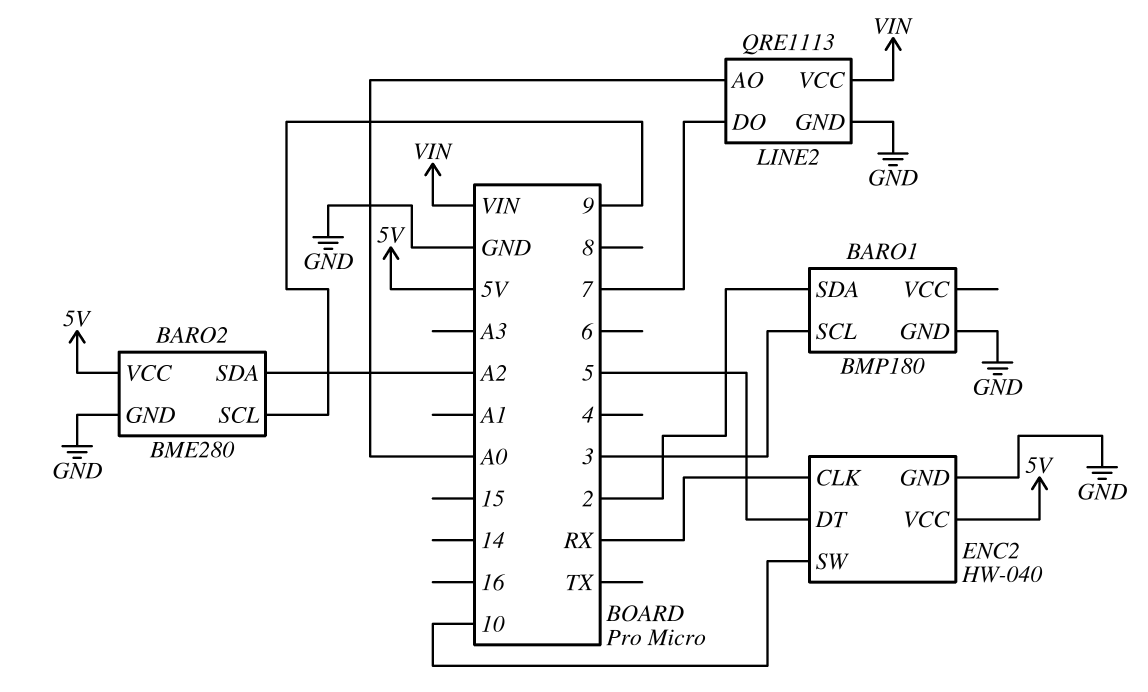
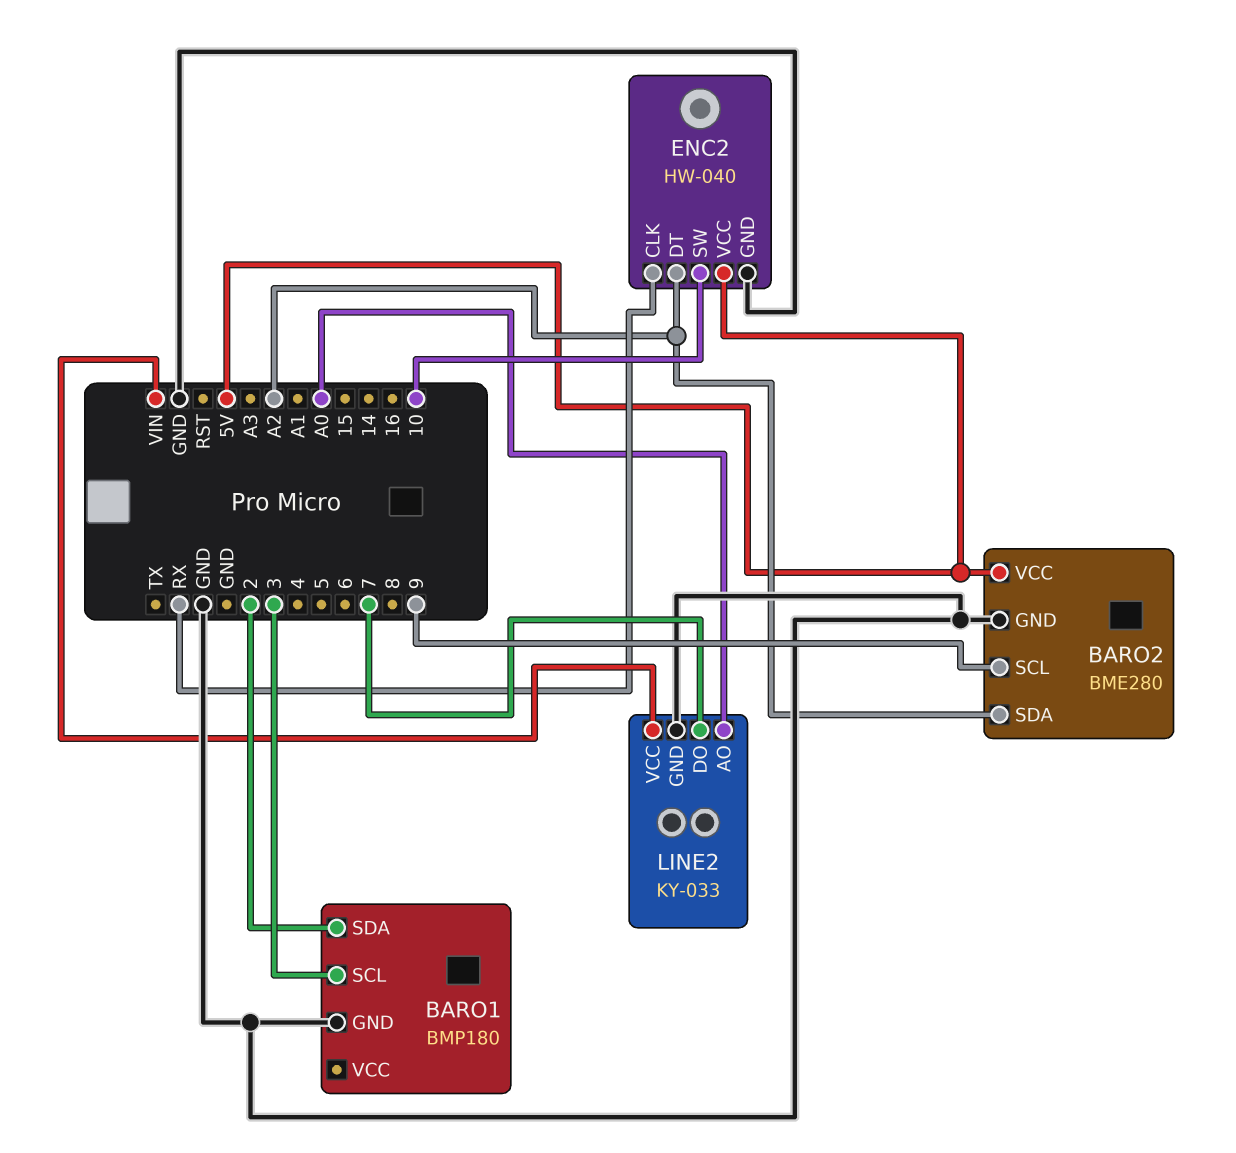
ENC2 pin DT: 5 -> A2
LINE2: QRE1113 -> KY-033

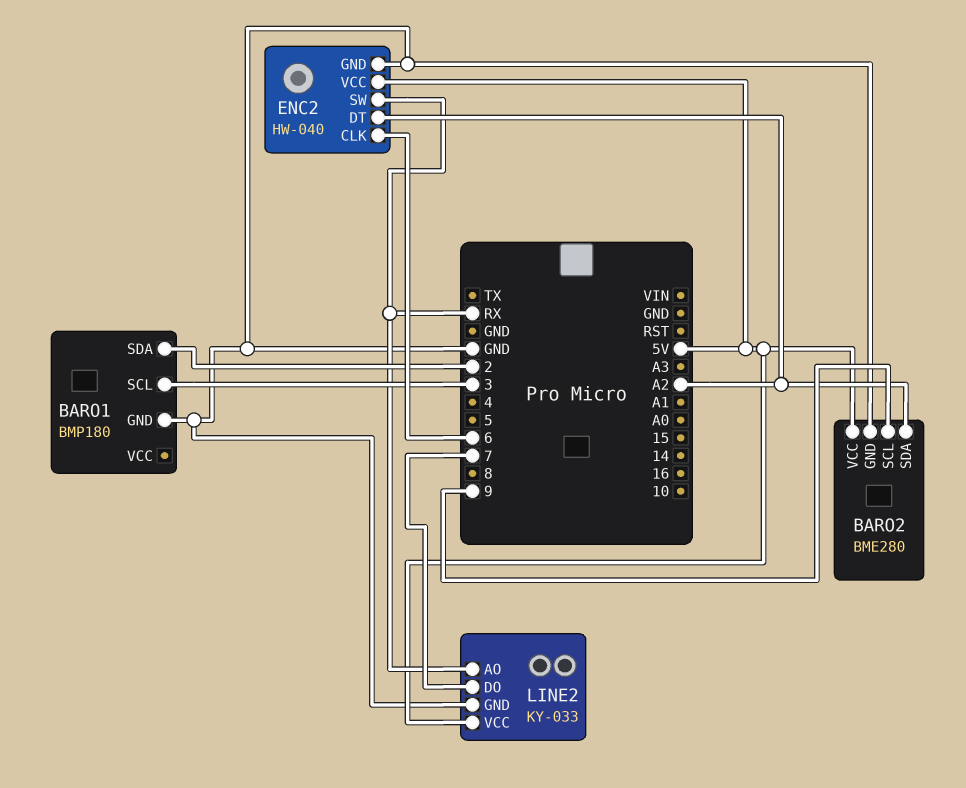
ENC2 pin CLK: RX -> 6
ENC2 pin SW: 10 -> RX
LINE2 pin AO: A0 -> RX
LINE2 pin VCC: VIN -> 5V

